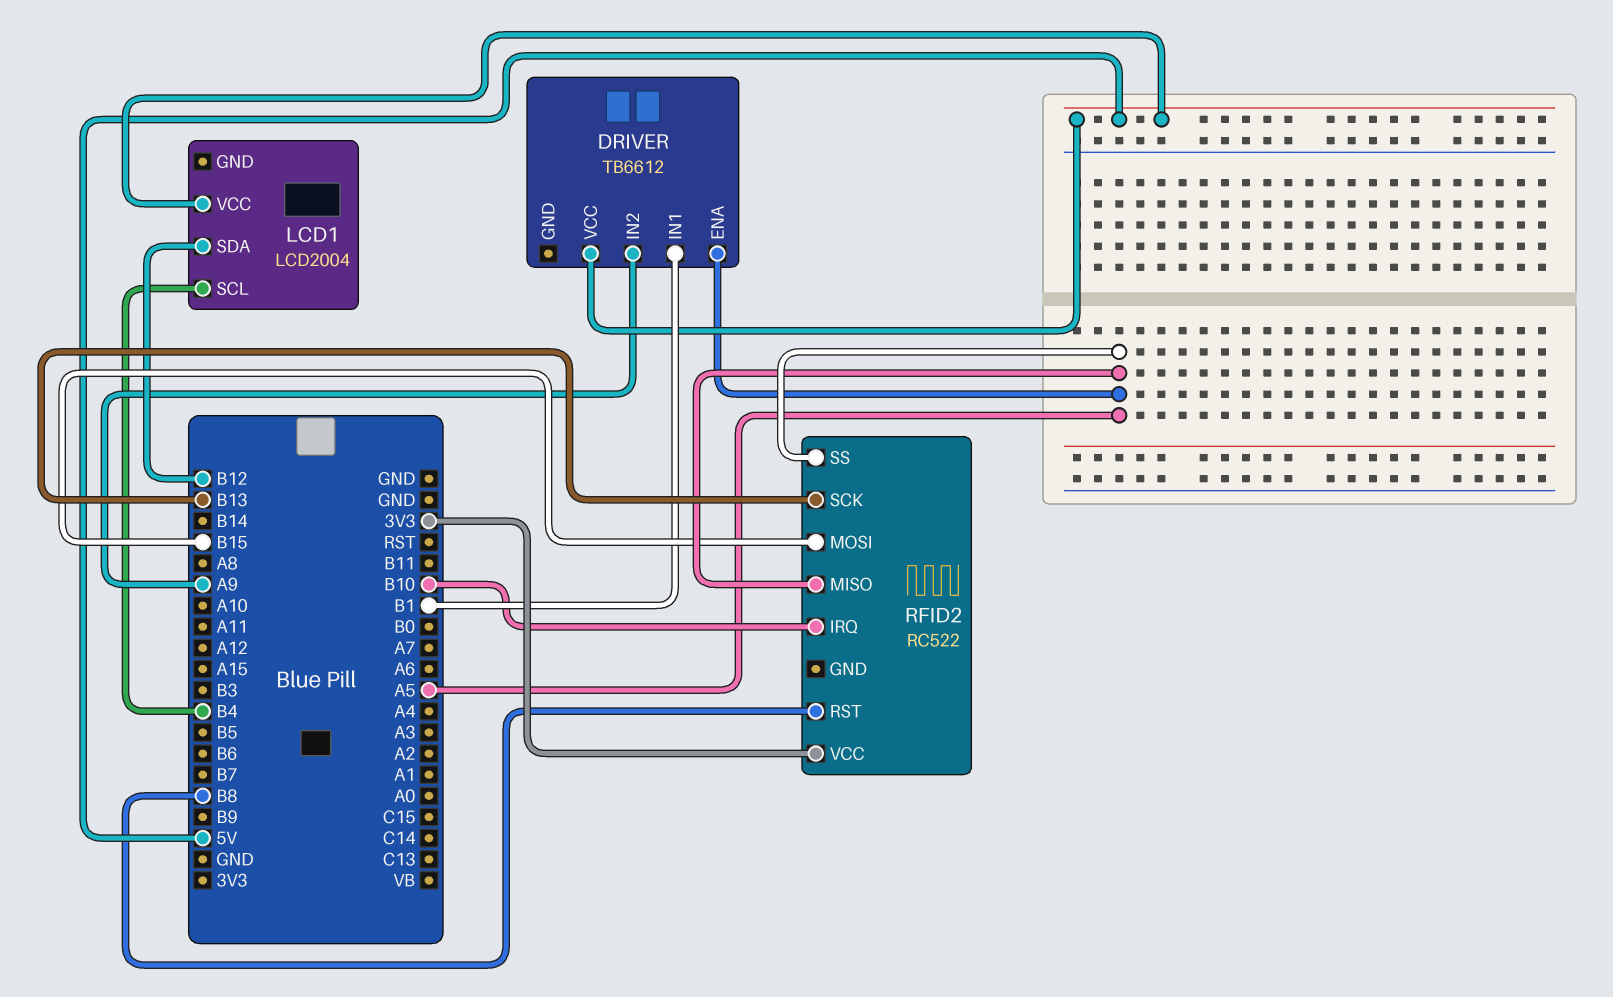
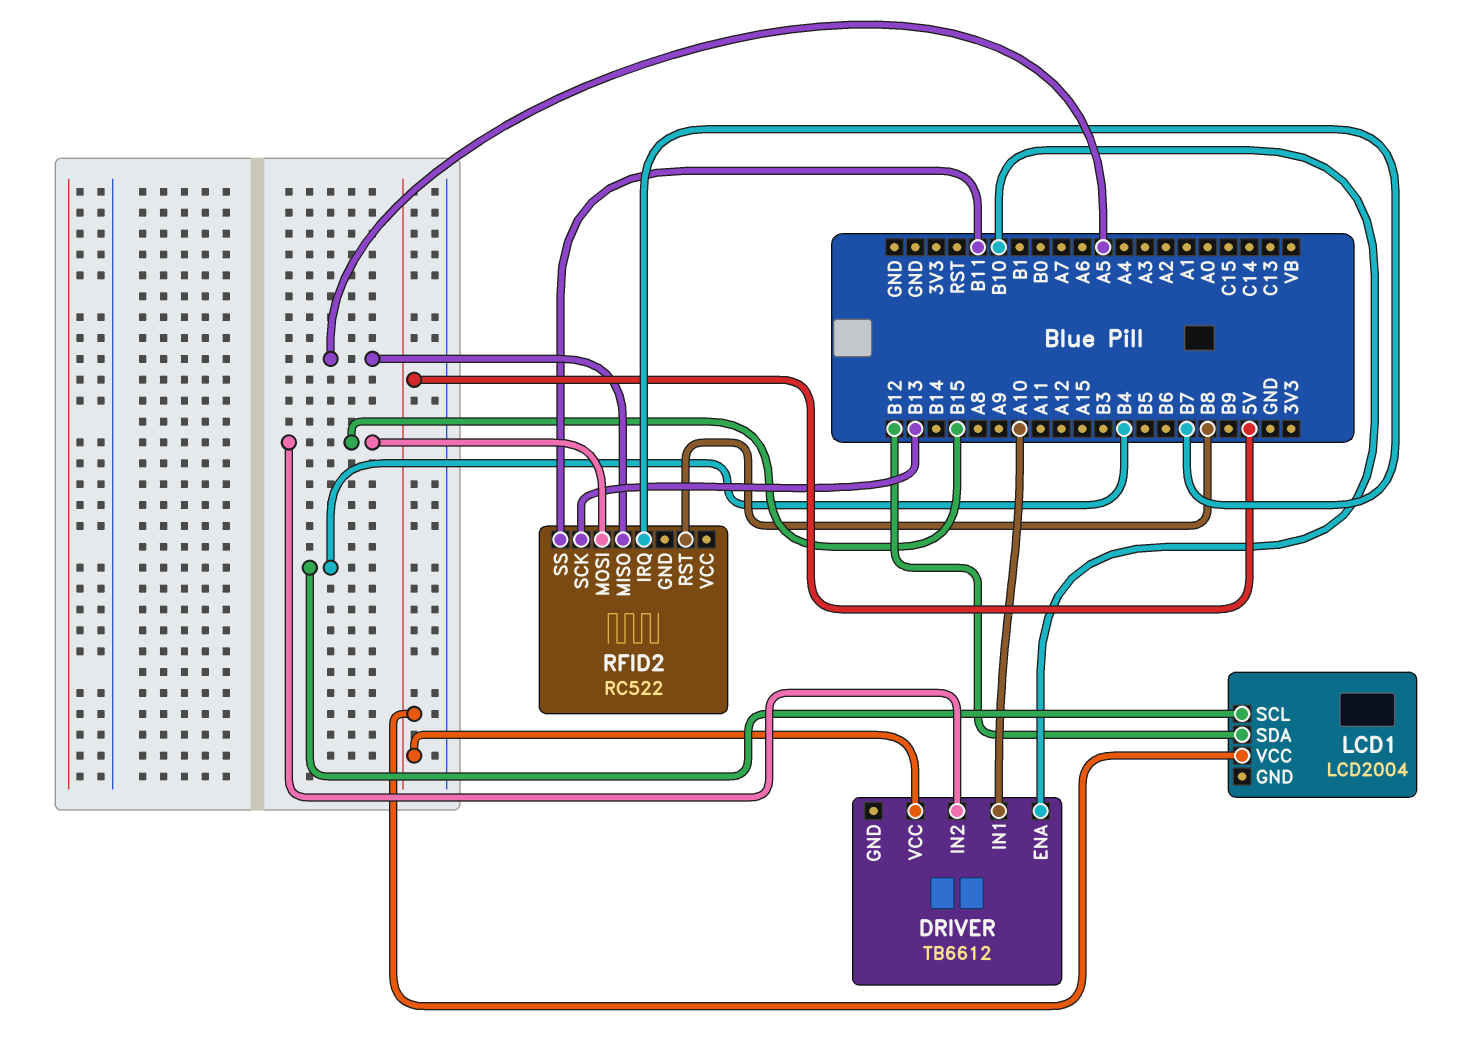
DRIVER pin ENA: A5 -> B10
DRIVER pin IN1: B1 -> A10
DRIVER pin IN2: A9 -> B15
RFID2 pin IRQ: B10 -> B7
RFID2 pin SS: A5 -> B11
RFID2 pin VCC: 3V3 -> none

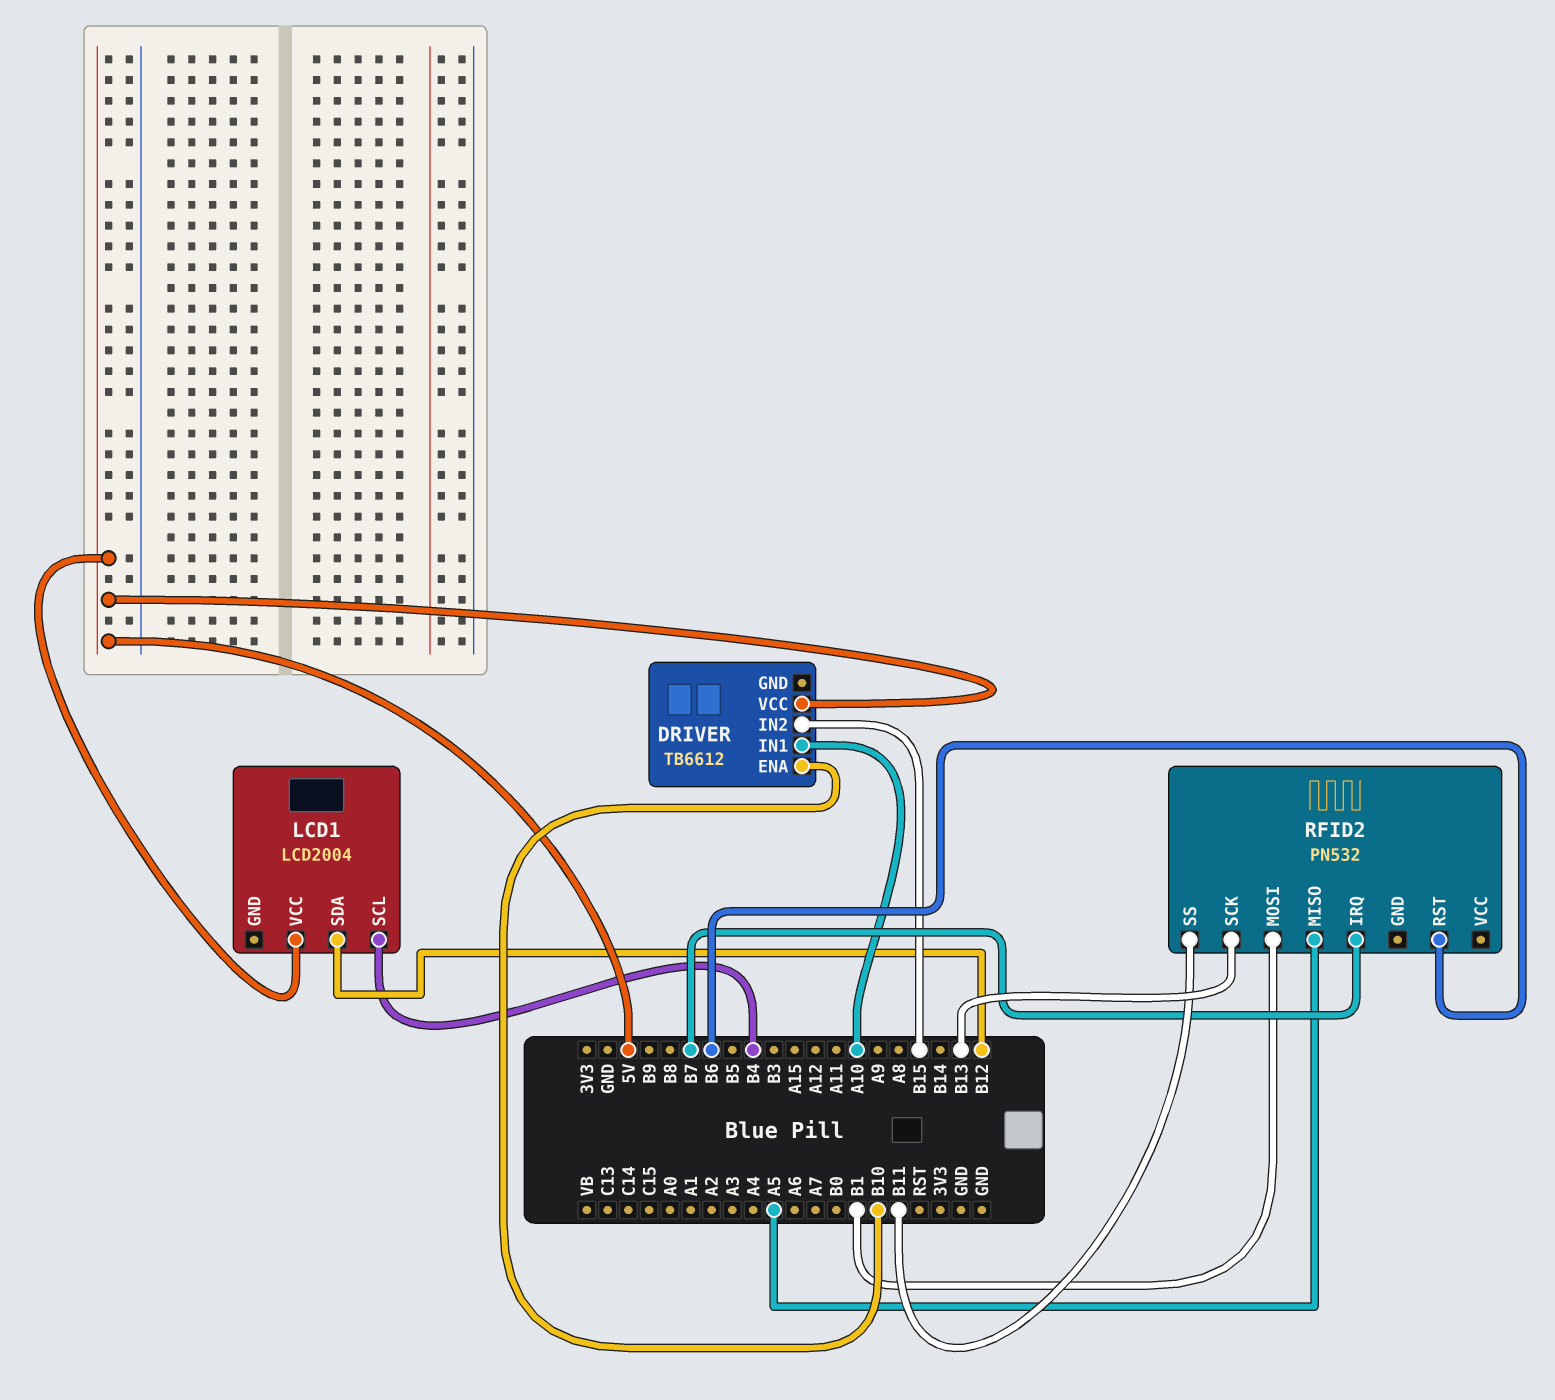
RFID2: RC522 -> PN532
RFID2 pin MOSI: B15 -> B1
RFID2 pin RST: B8 -> B6

